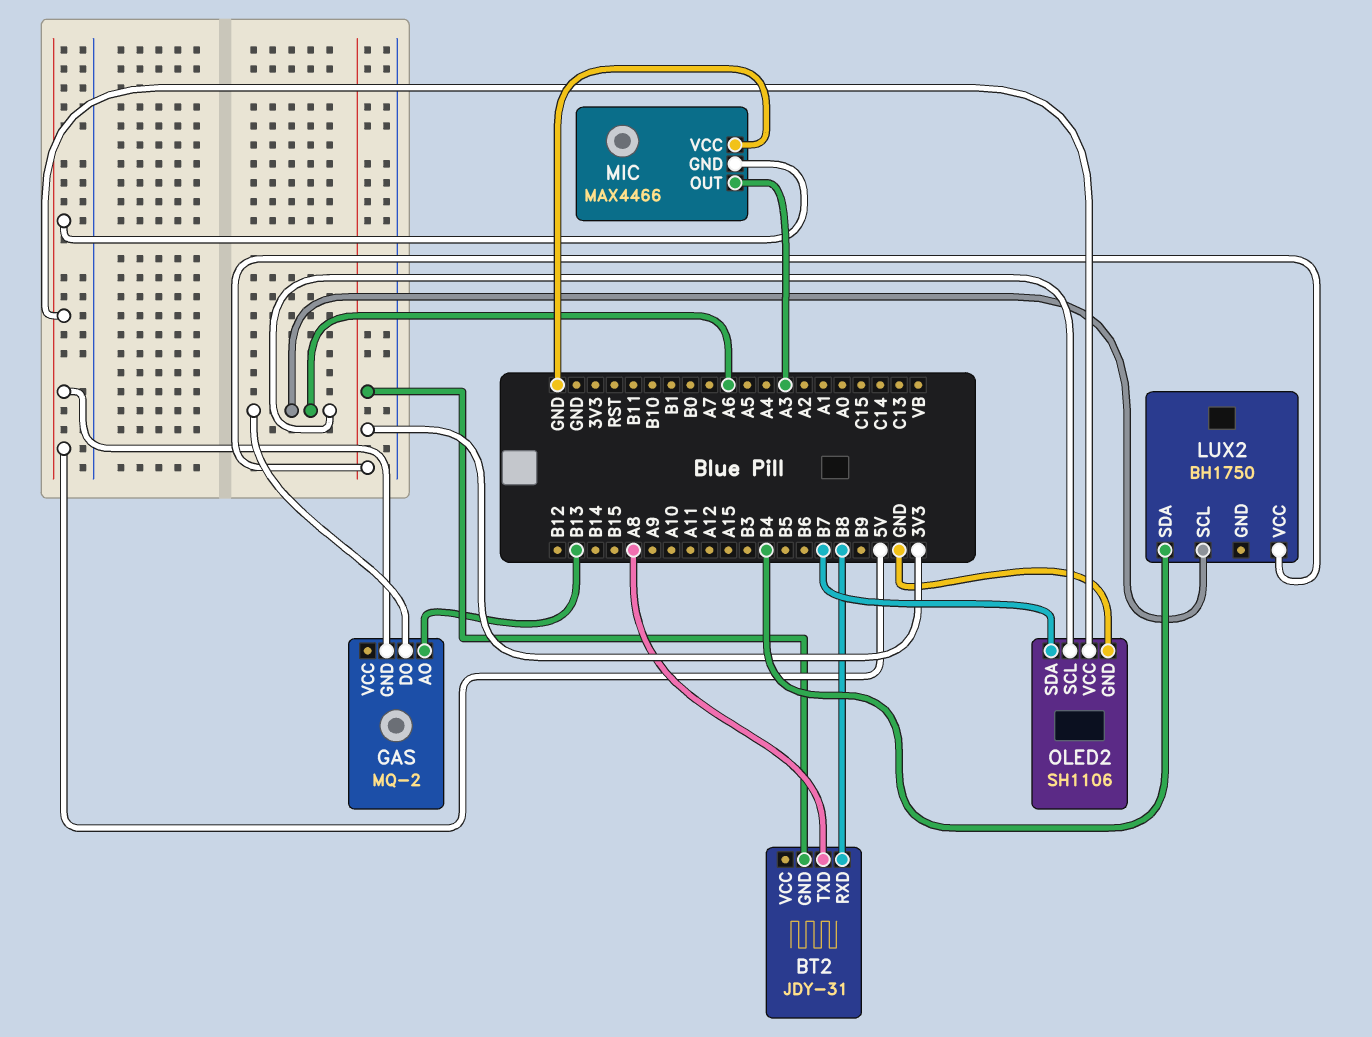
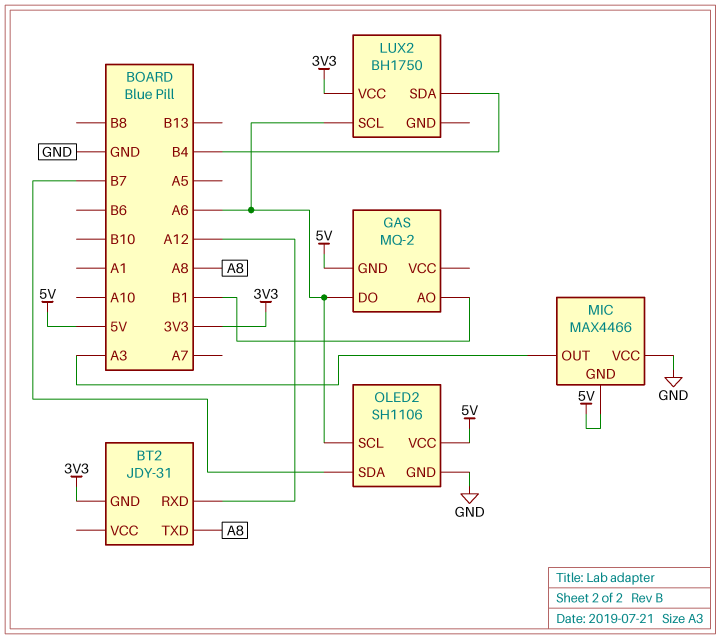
BT2 pin RXD: B8 -> A12
GAS pin AO: B13 -> B1

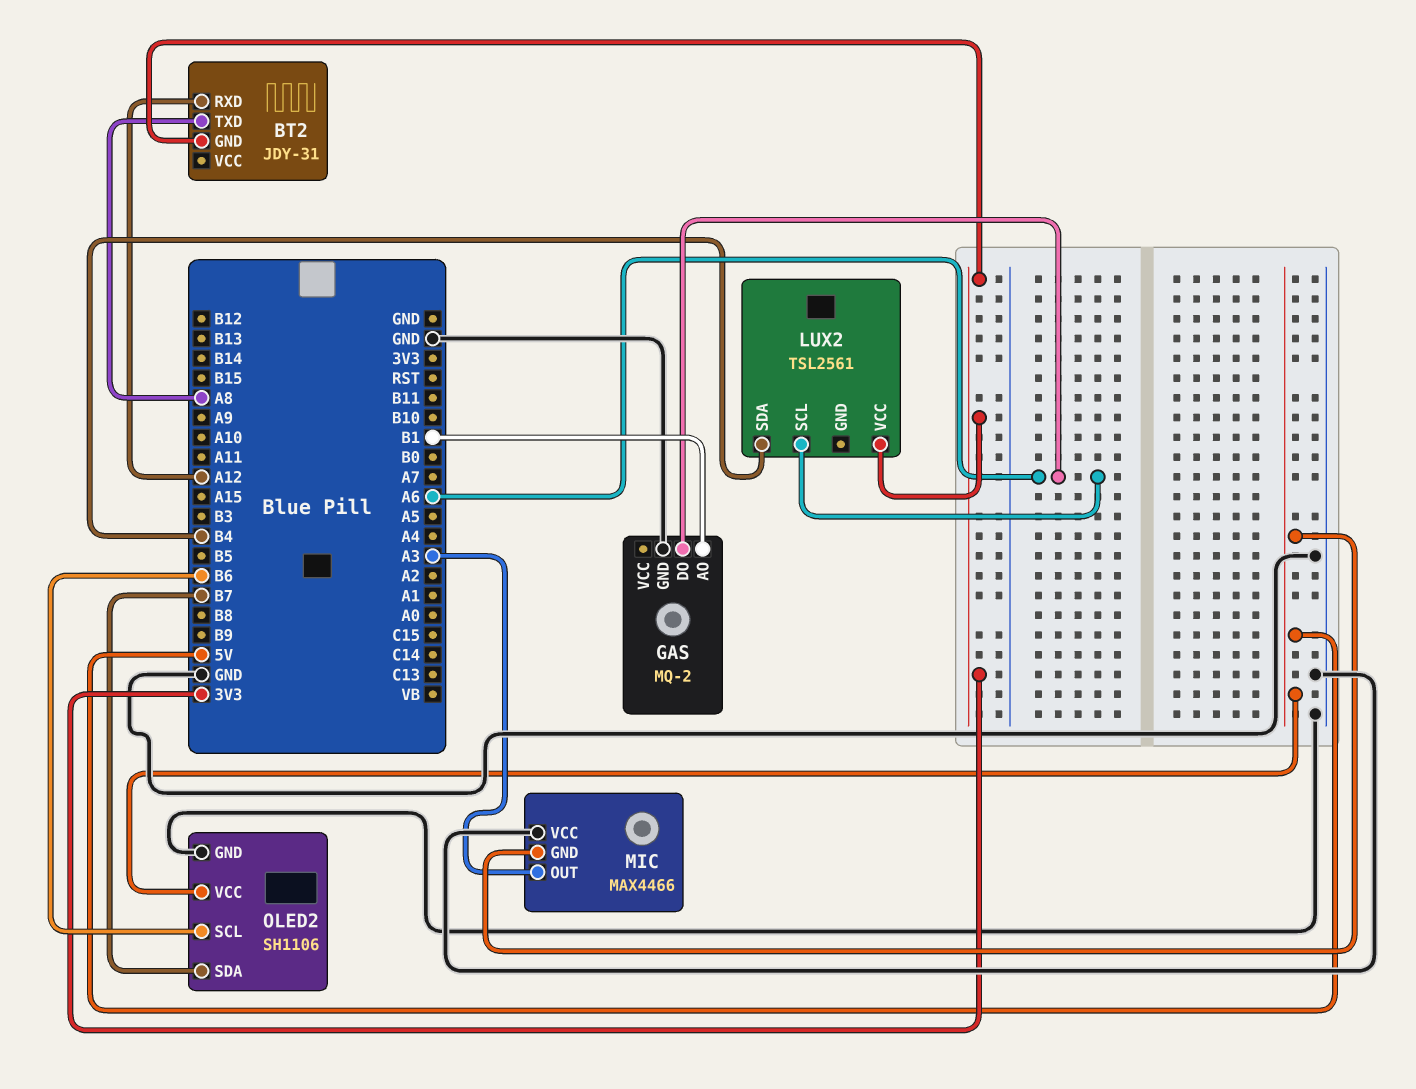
GAS pin GND: 5V -> GND
LUX2: BH1750 -> TSL2561
OLED2 pin SCL: A6 -> B6

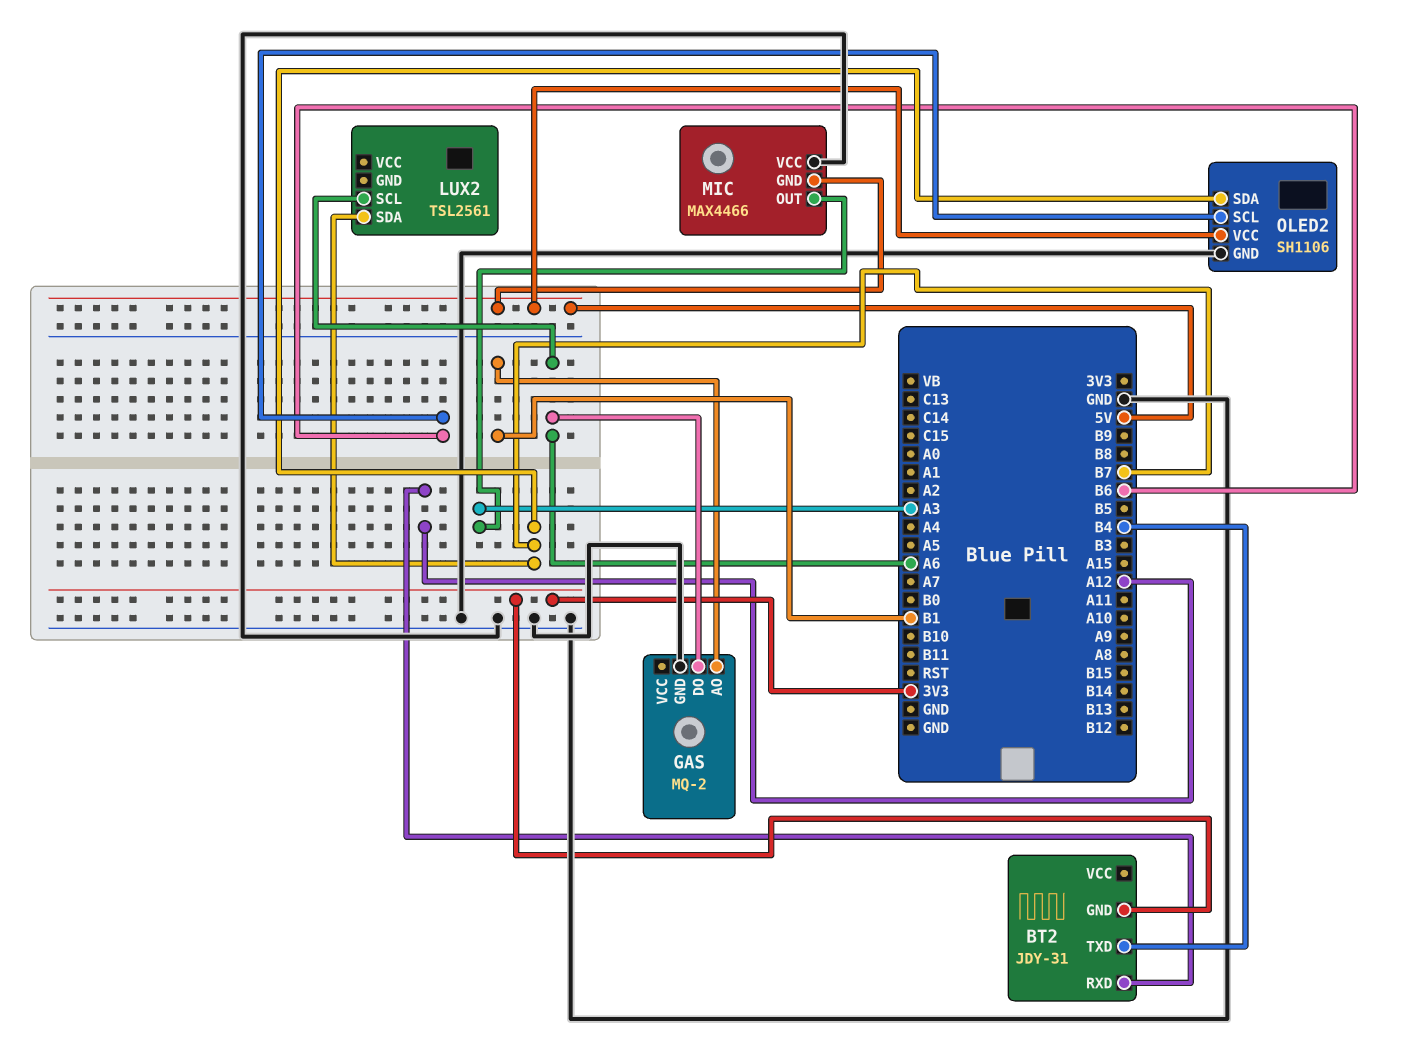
BT2 pin TXD: A8 -> B4
LUX2 pin SDA: B4 -> B7
LUX2 pin VCC: 3V3 -> none

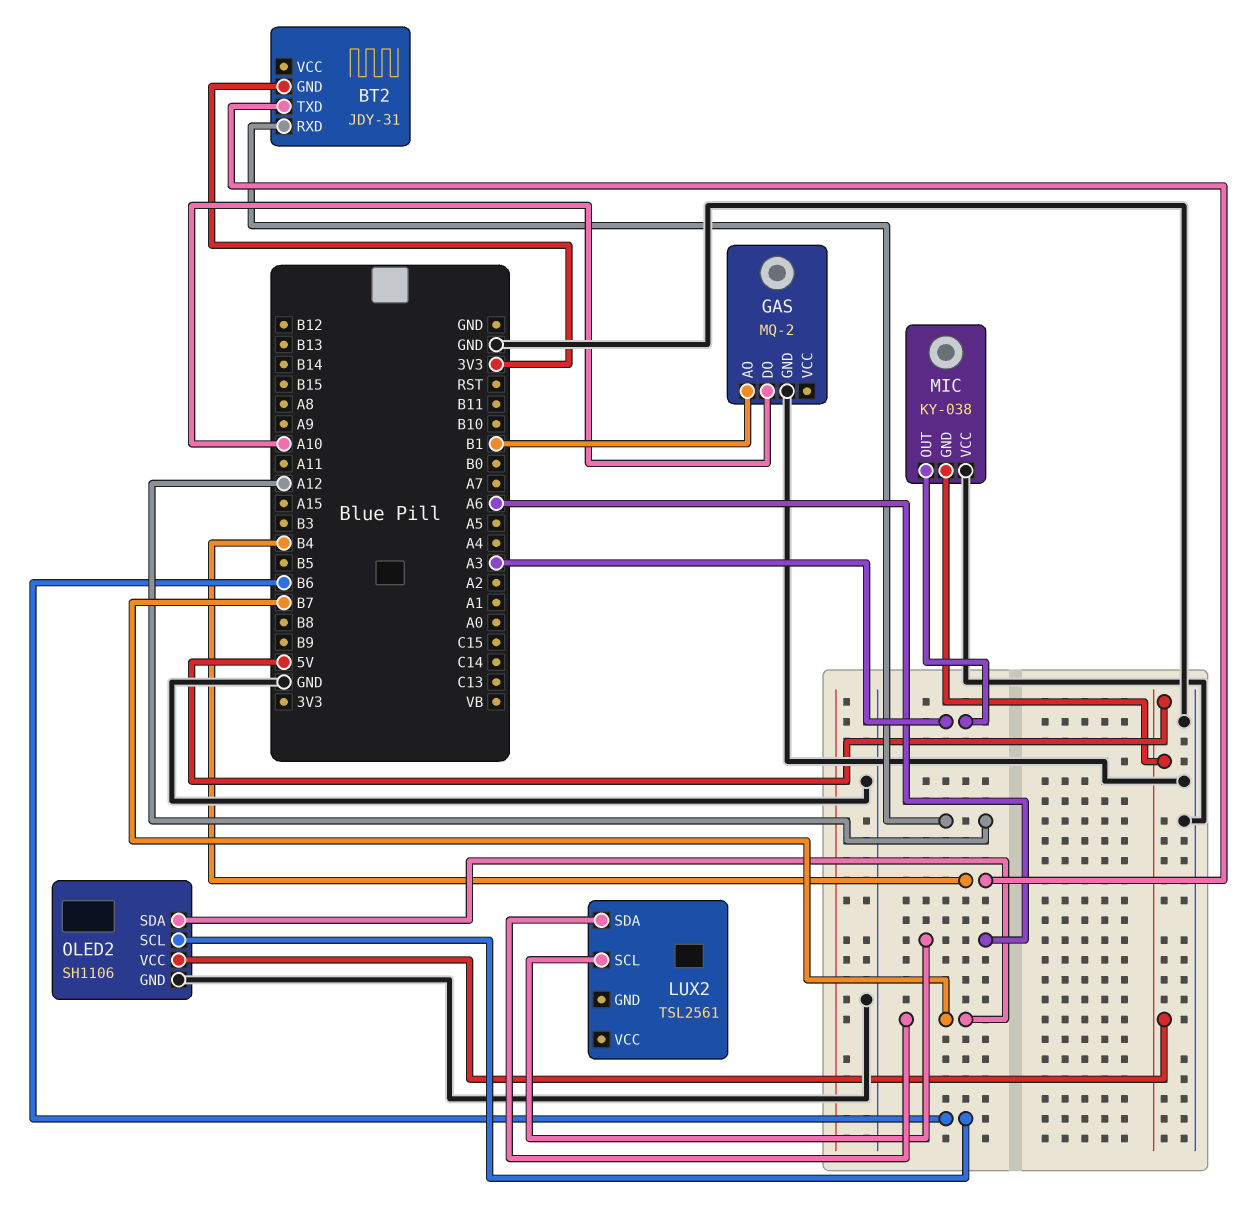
GAS pin DO: A6 -> A10
MIC: MAX4466 -> KY-038

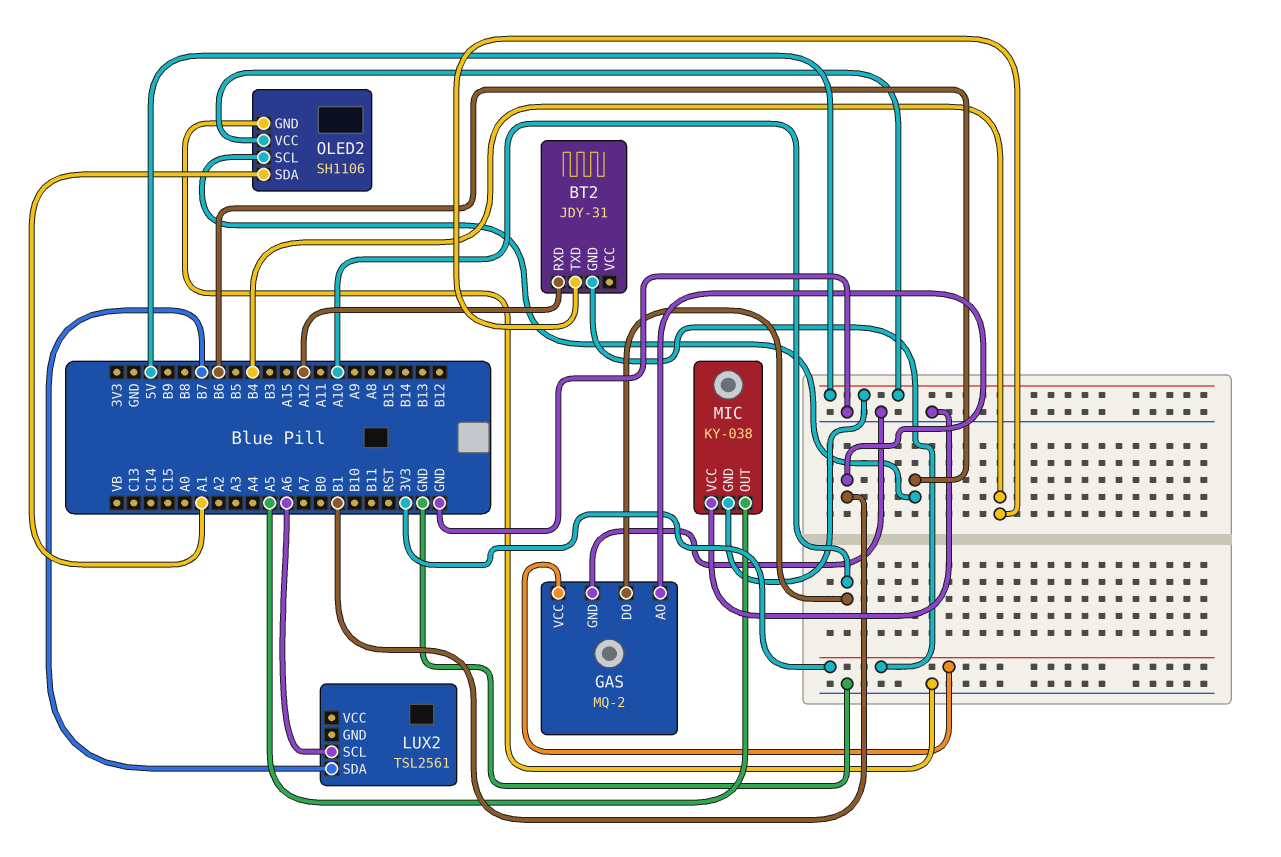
GAS pin VCC: none -> 3V3
MIC pin OUT: A3 -> A5
OLED2 pin SDA: B7 -> A1

